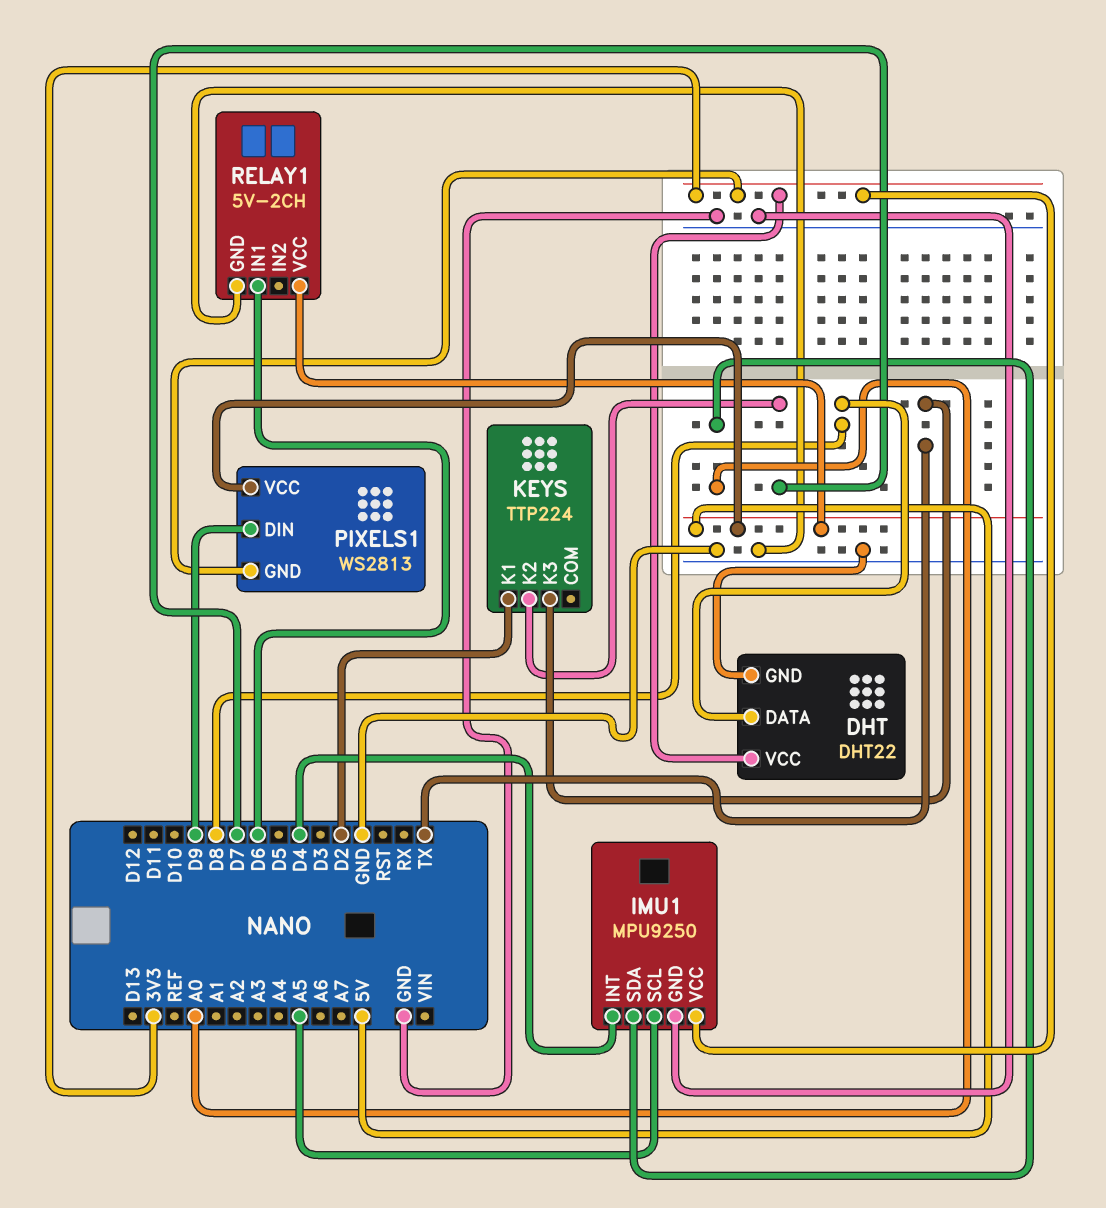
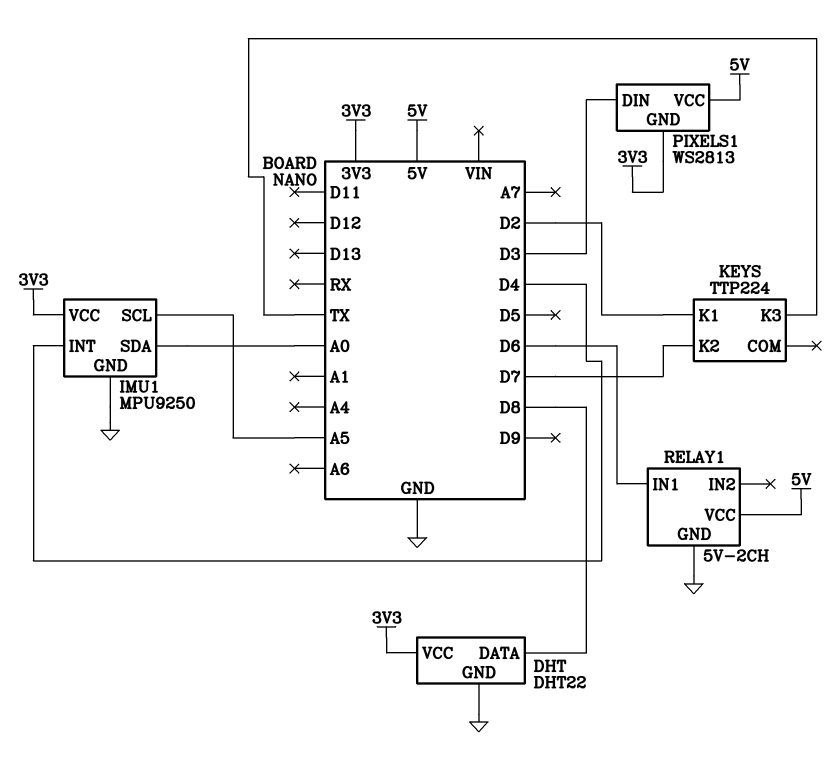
PIXELS1 pin DIN: D9 -> D3

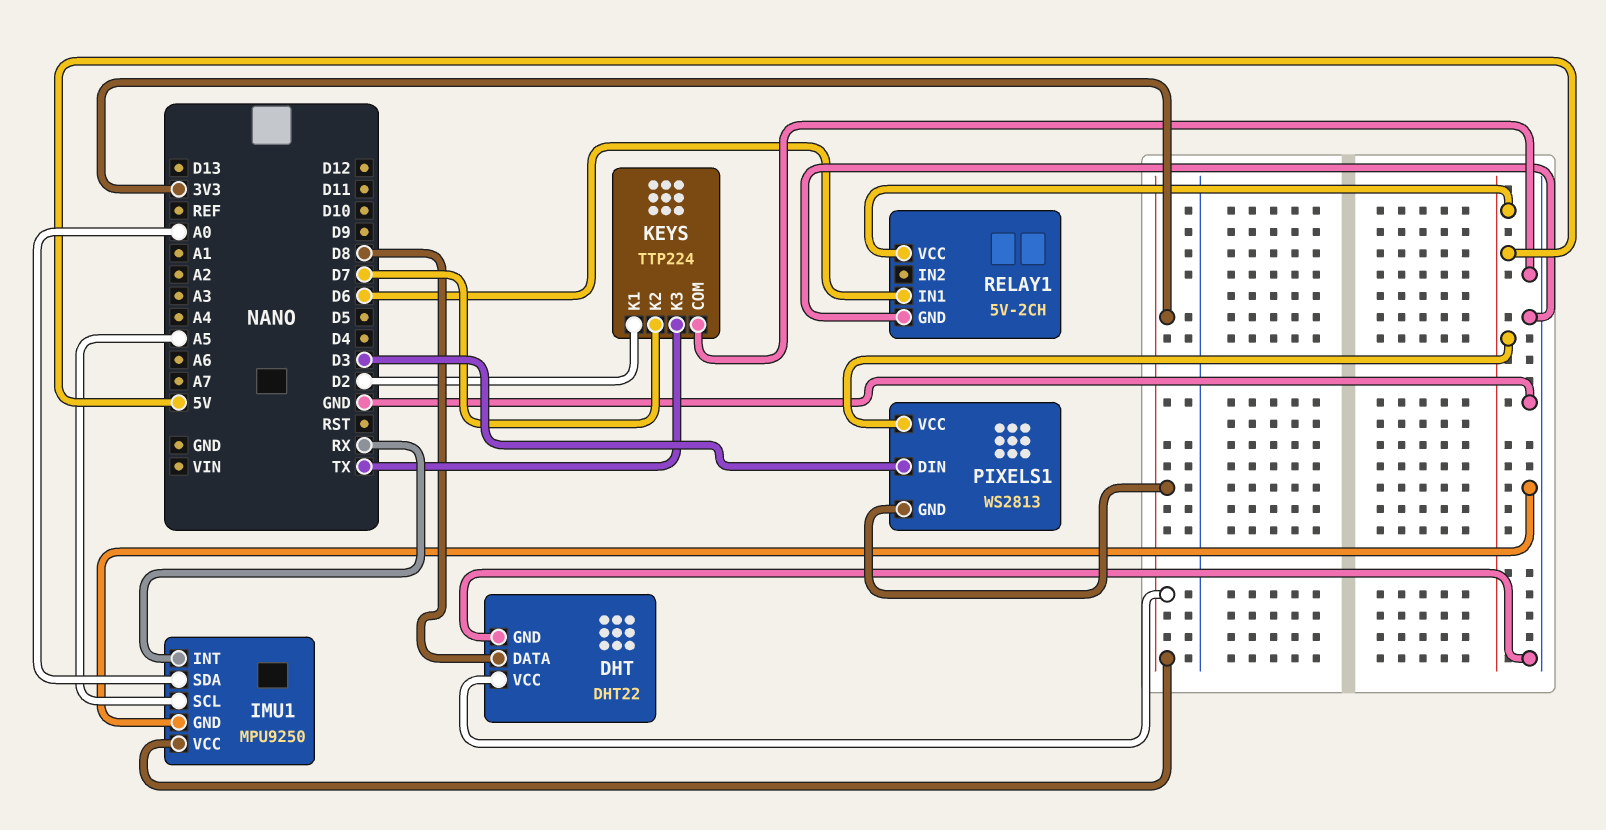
IMU1 pin INT: D4 -> RX
KEYS pin COM: none -> GND

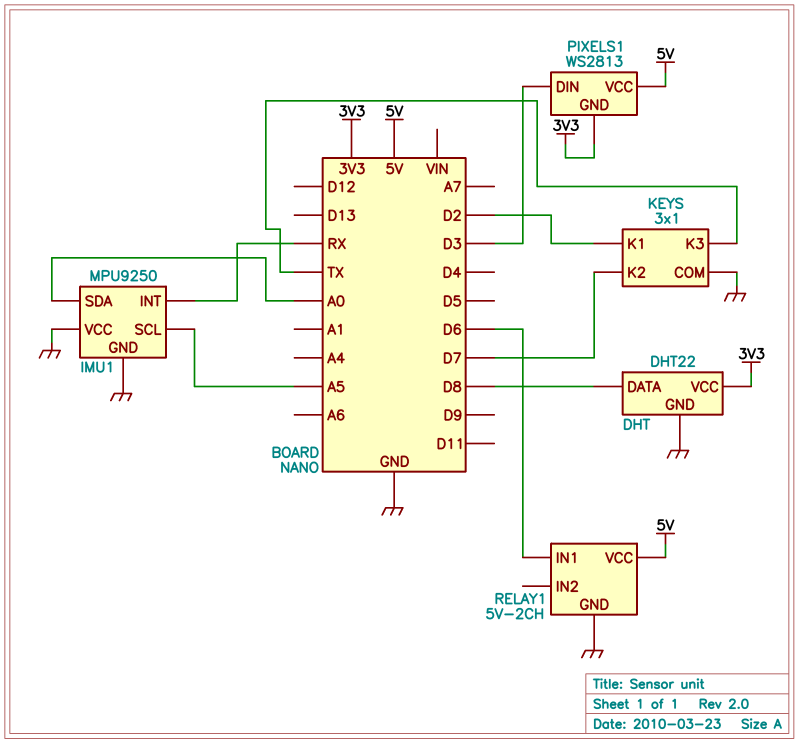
IMU1 pin VCC: 3V3 -> GND
KEYS: TTP224 -> 3x1

